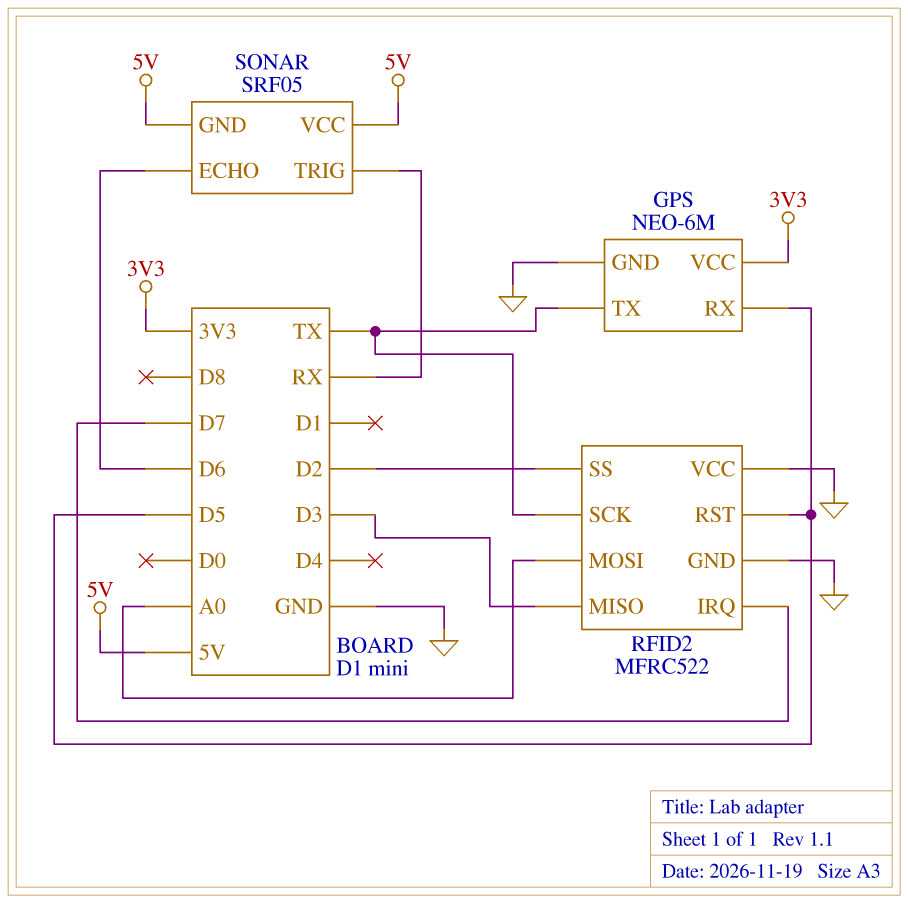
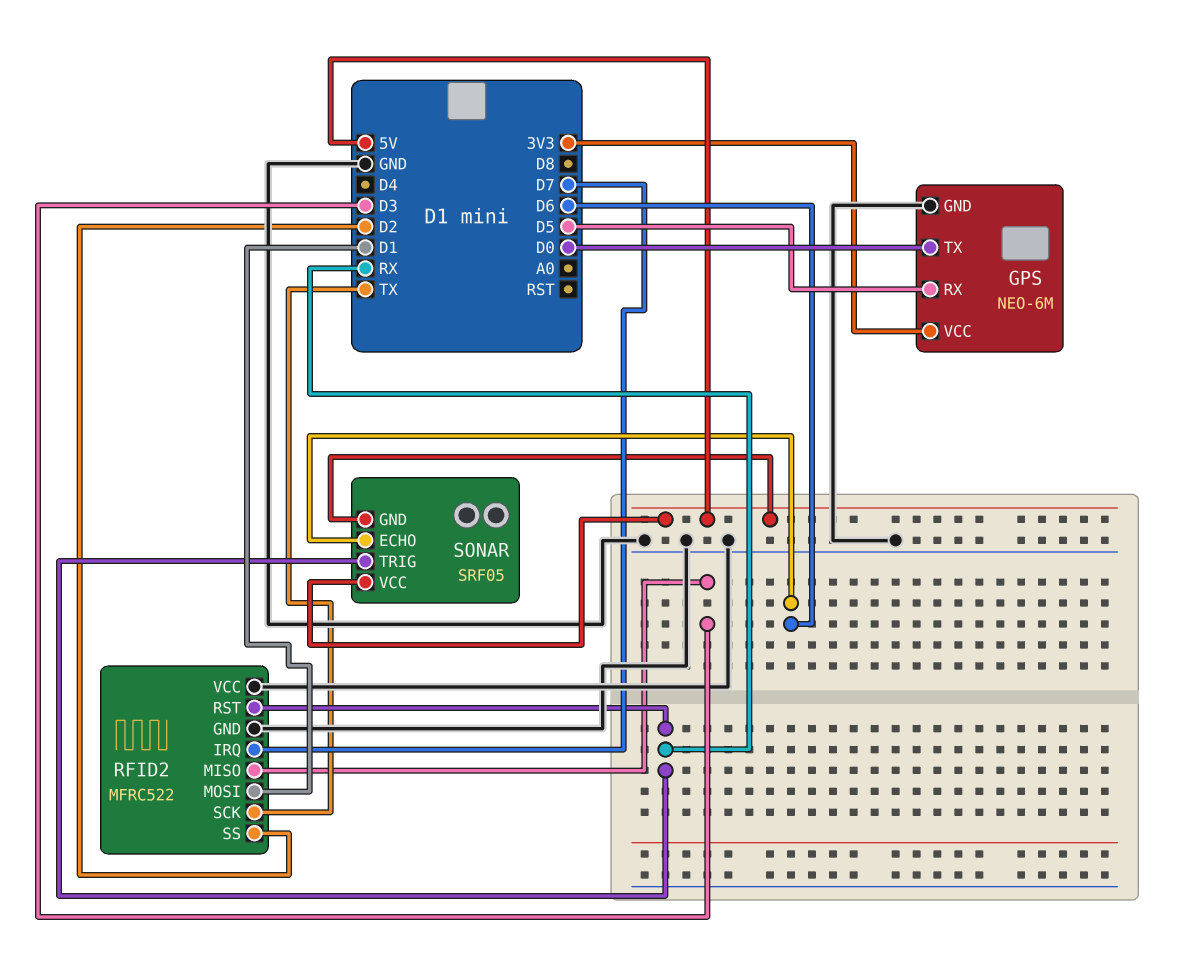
GPS pin TX: TX -> D0
RFID2 pin MOSI: A0 -> D1
RFID2 pin RST: D5 -> RX

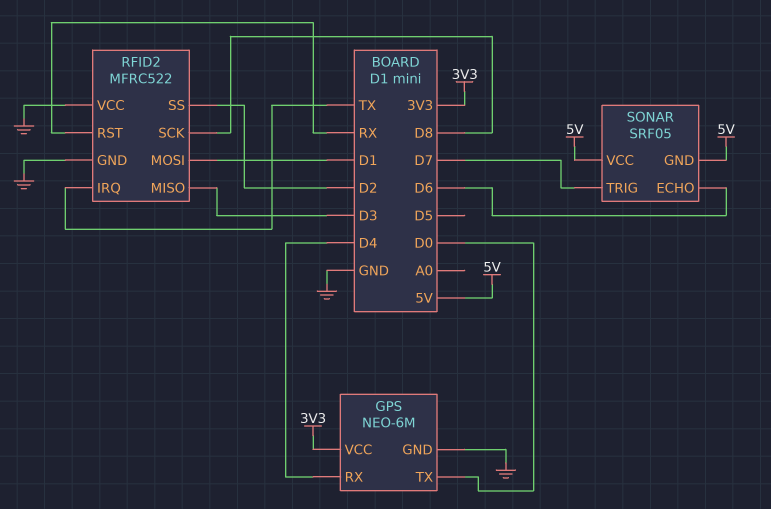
GPS pin RX: D5 -> D4
RFID2 pin IRQ: D7 -> TX
RFID2 pin SCK: TX -> D8
SONAR pin TRIG: RX -> D7

